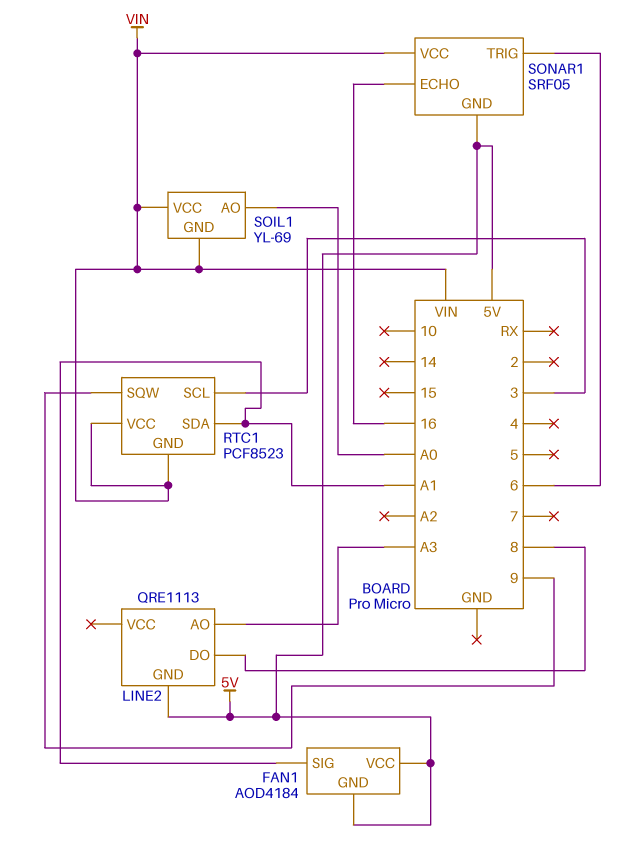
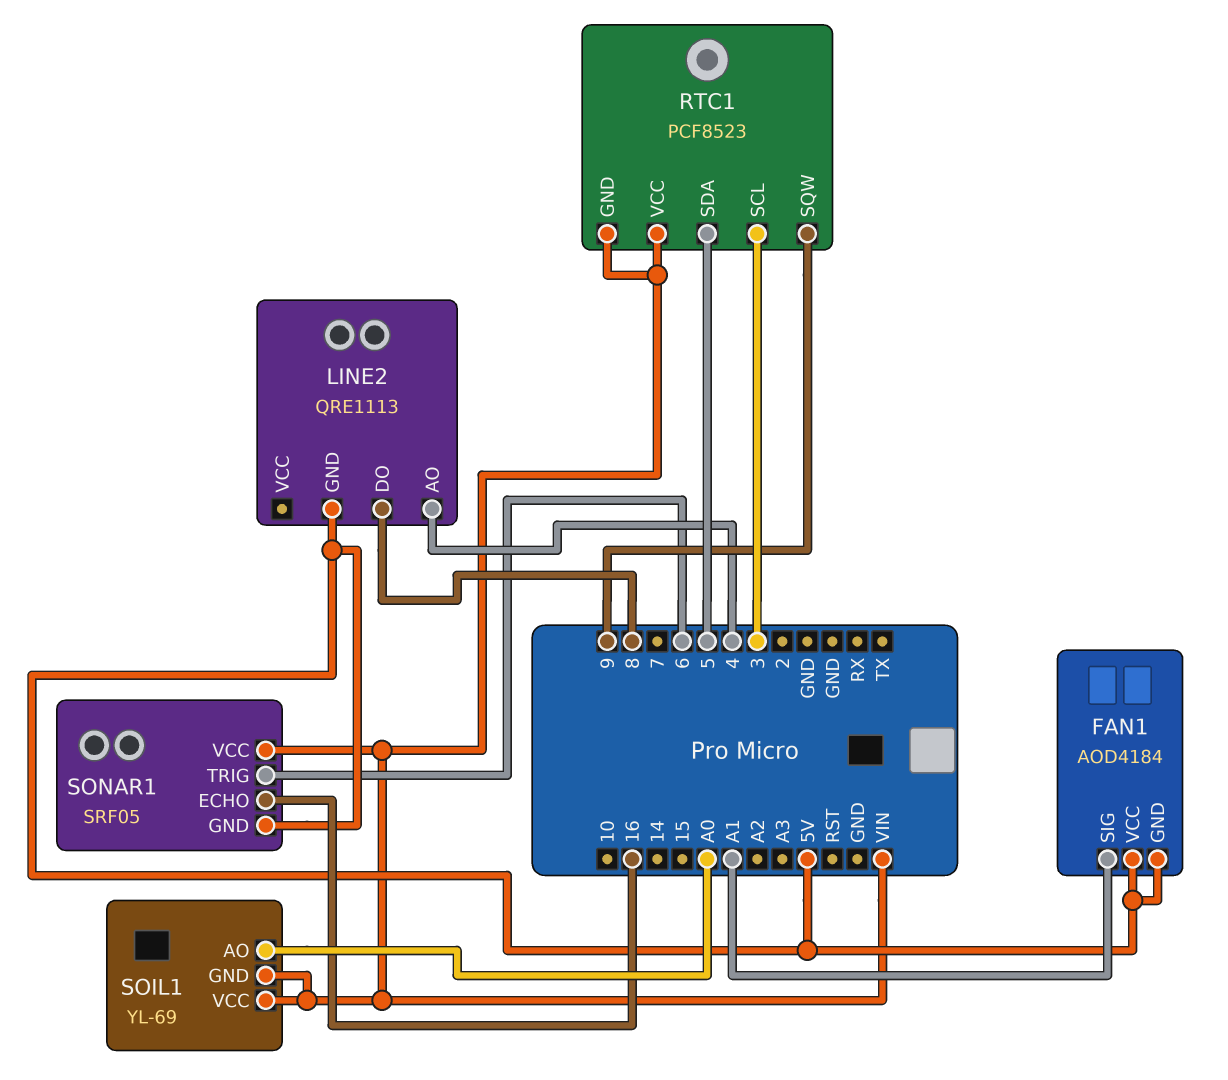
LINE2 pin AO: A3 -> 4
RTC1 pin SDA: A1 -> 5

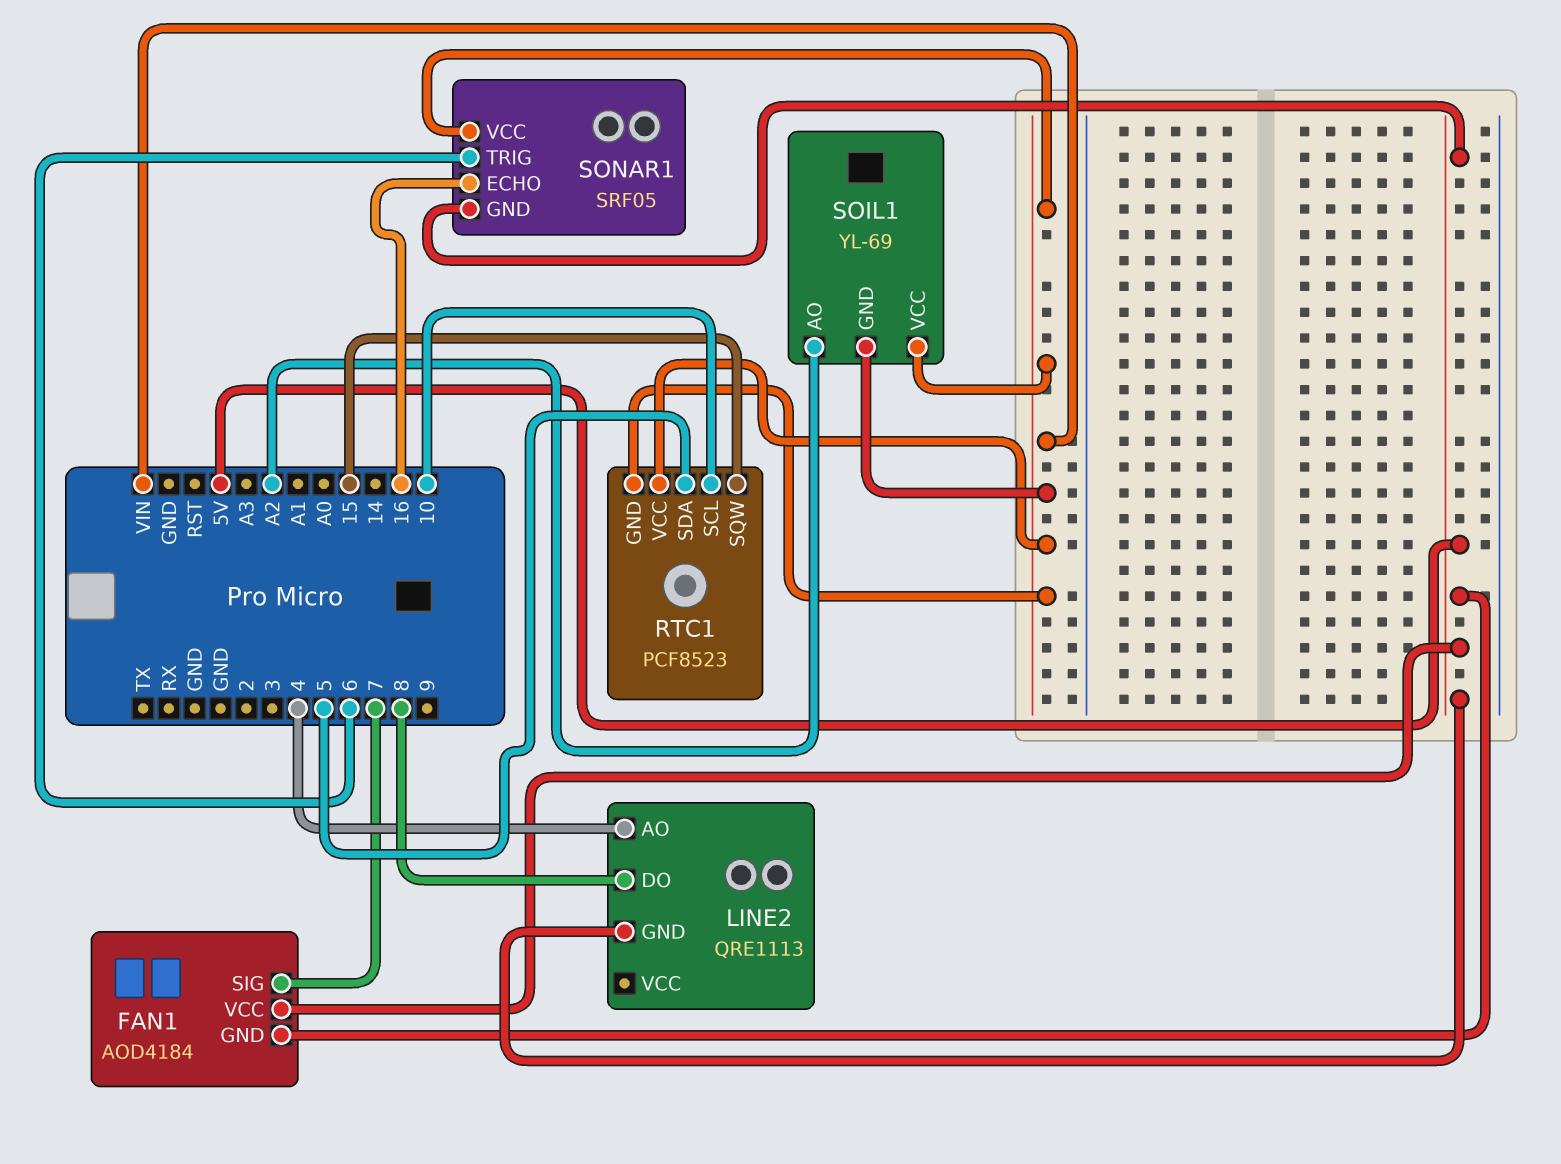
FAN1 pin SIG: A1 -> 7
RTC1 pin SCL: 3 -> 10
RTC1 pin SQW: 9 -> 15
SOIL1 pin AO: A0 -> A2

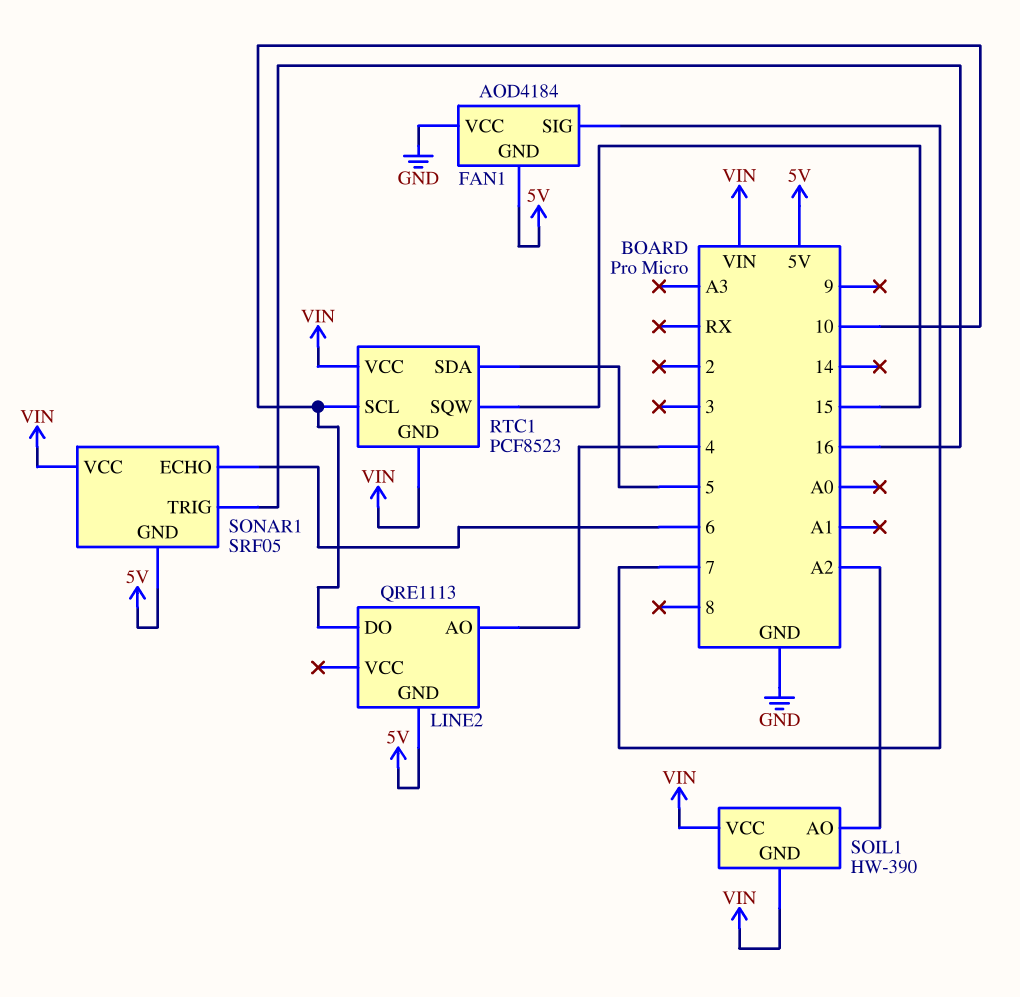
FAN1 pin VCC: 5V -> GND
LINE2 pin DO: 8 -> 10
SOIL1: YL-69 -> HW-390
SONAR1 pin ECHO: 16 -> 6
SONAR1 pin TRIG: 6 -> 16

